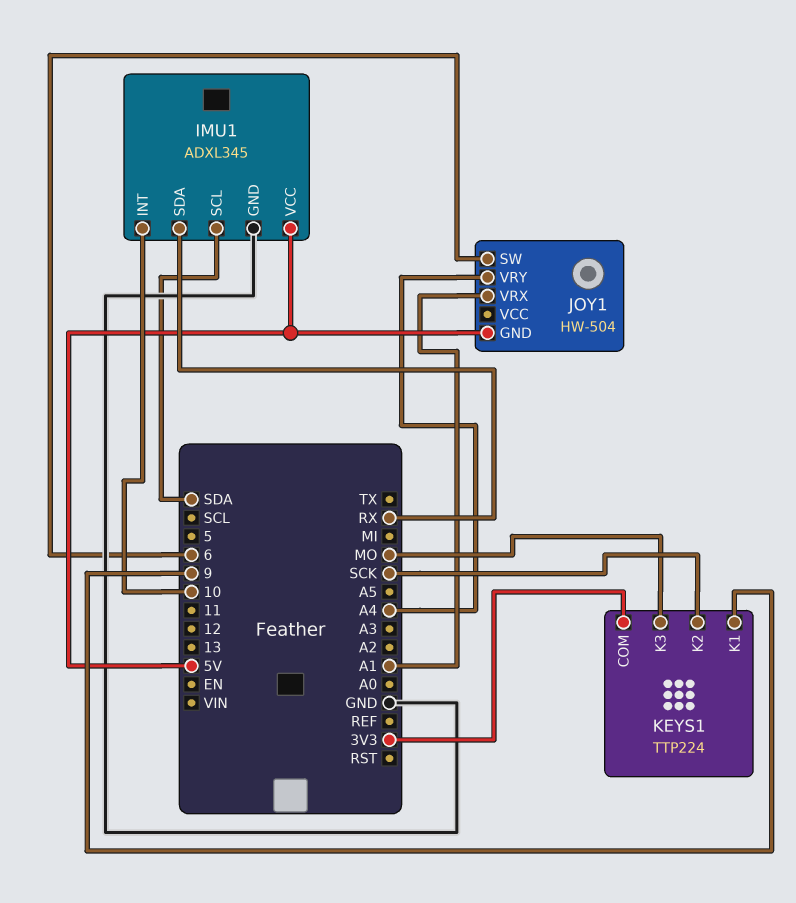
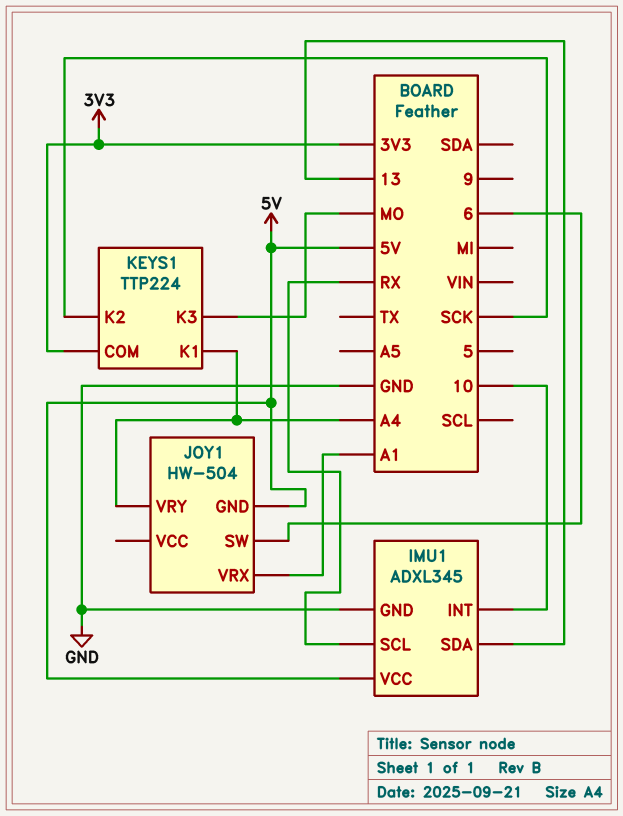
IMU1 pin SCL: SDA -> RX
IMU1 pin SDA: RX -> 13
KEYS1 pin K1: 9 -> A4

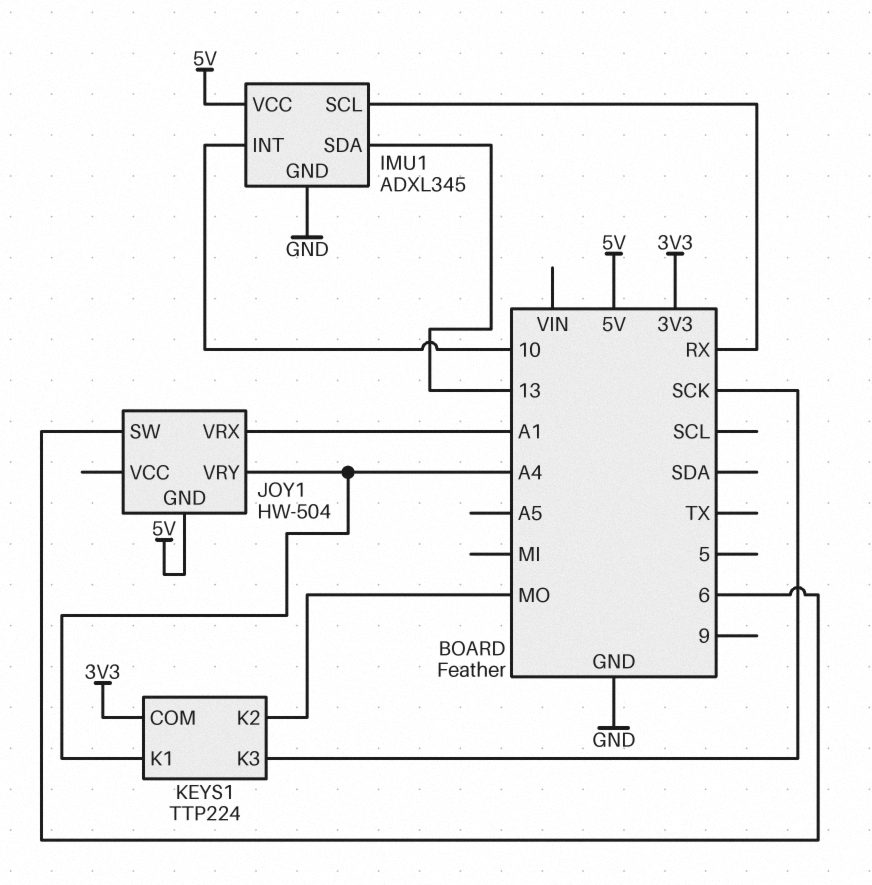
KEYS1 pin K2: SCK -> MO
KEYS1 pin K3: MO -> SCK

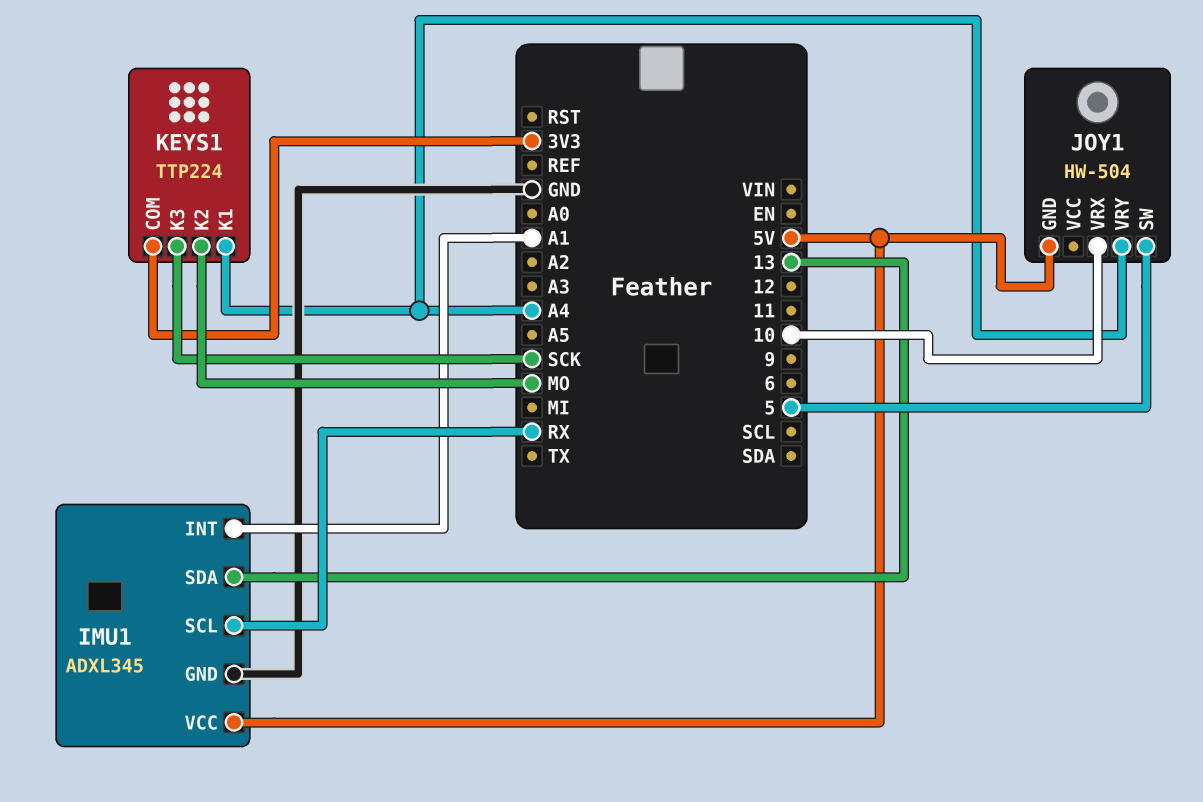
IMU1 pin INT: 10 -> A1
JOY1 pin SW: 6 -> 5
JOY1 pin VRX: A1 -> 10

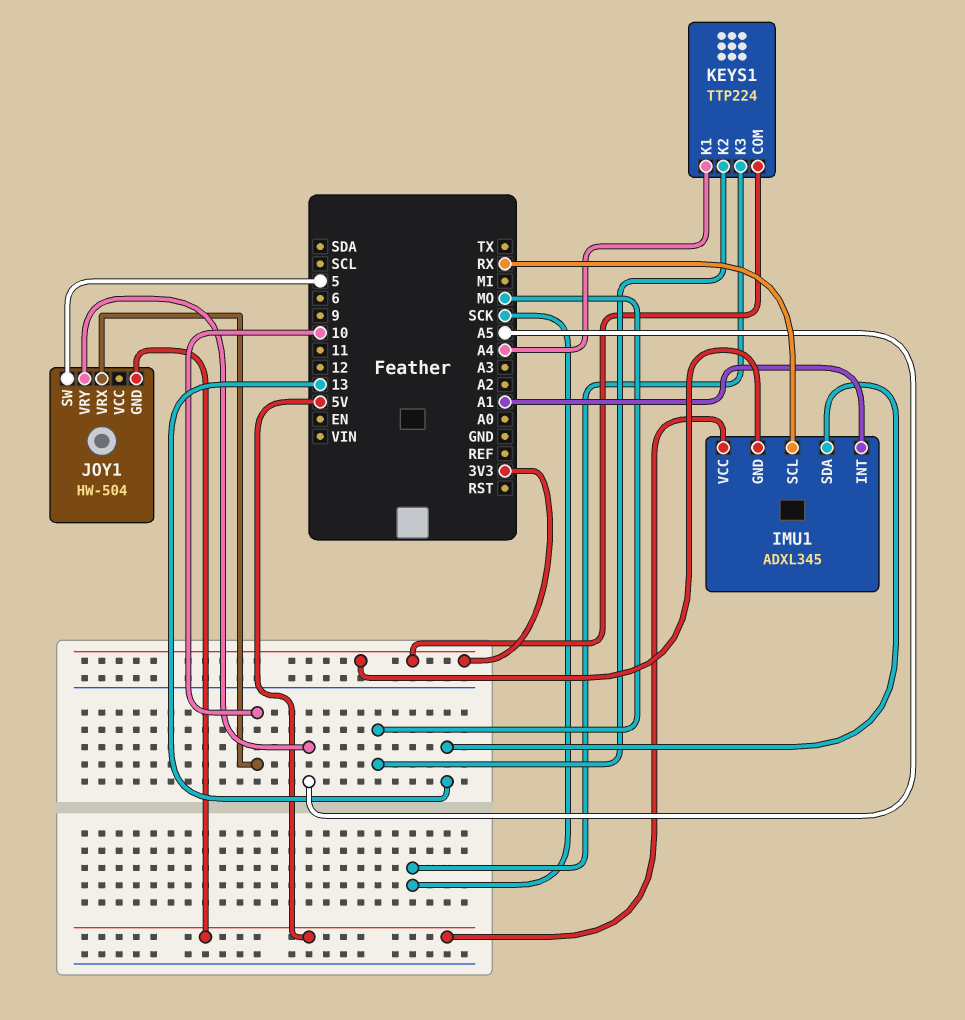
IMU1 pin GND: GND -> 3V3
JOY1 pin VRY: A4 -> A5

